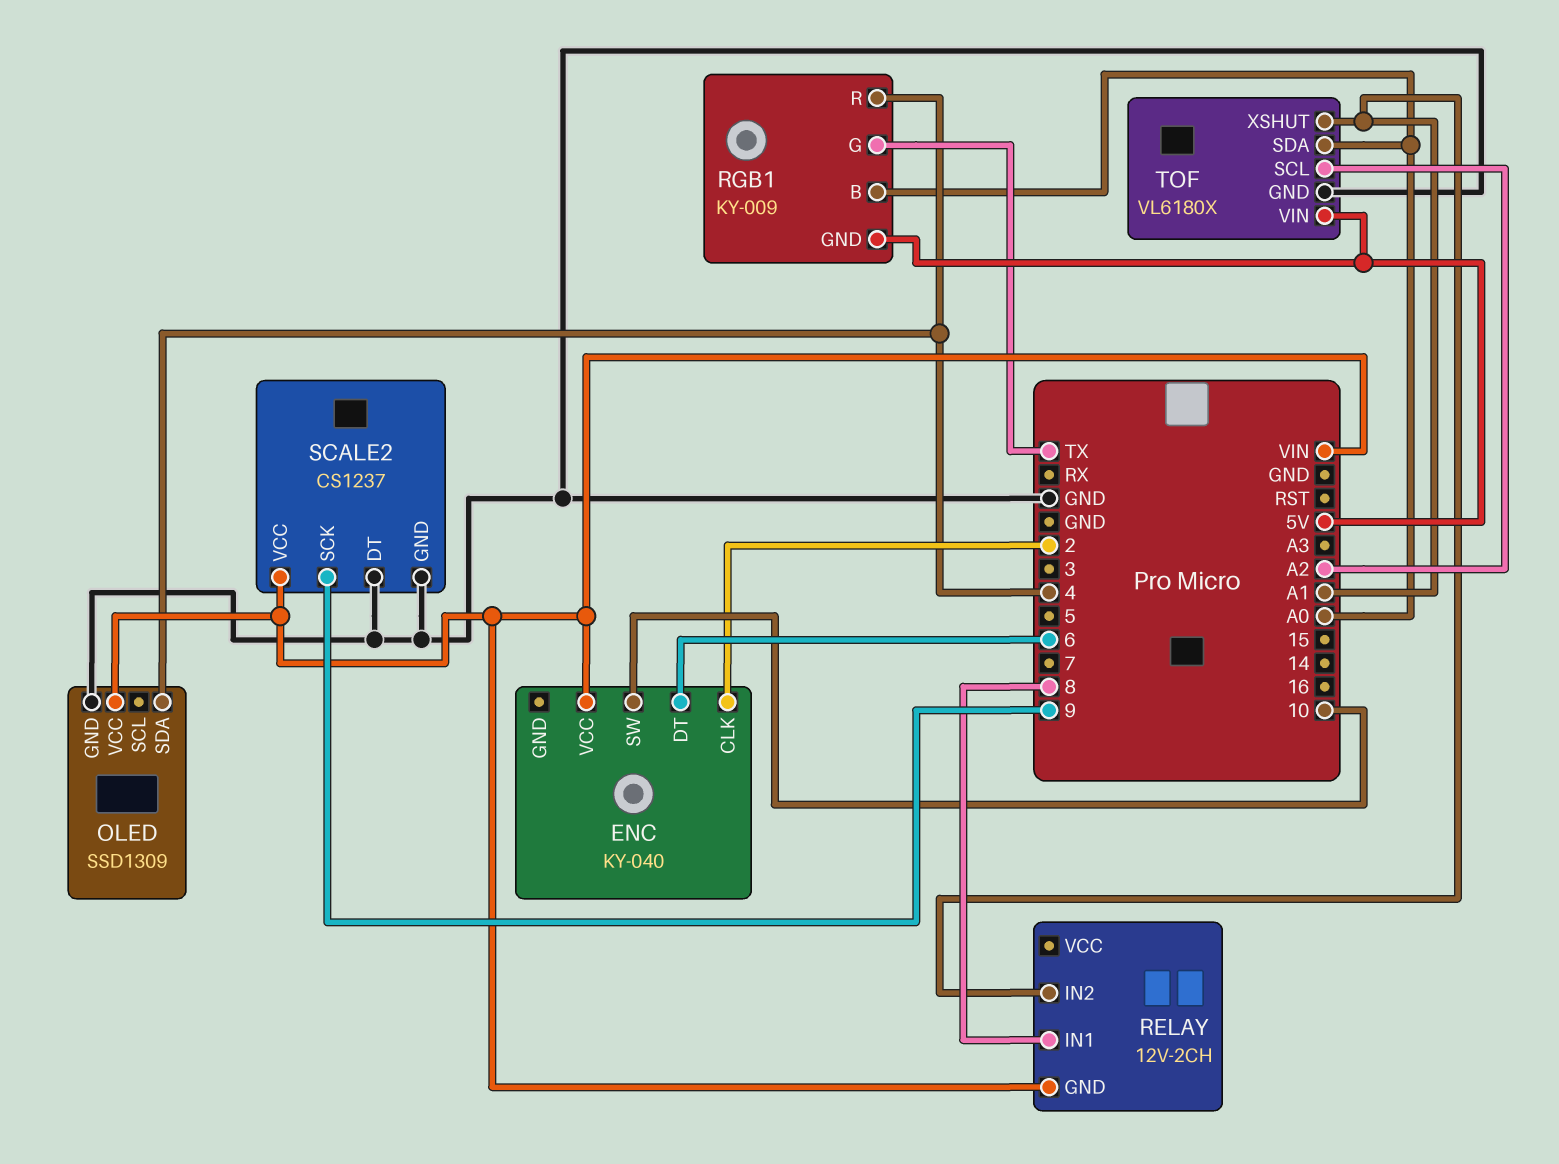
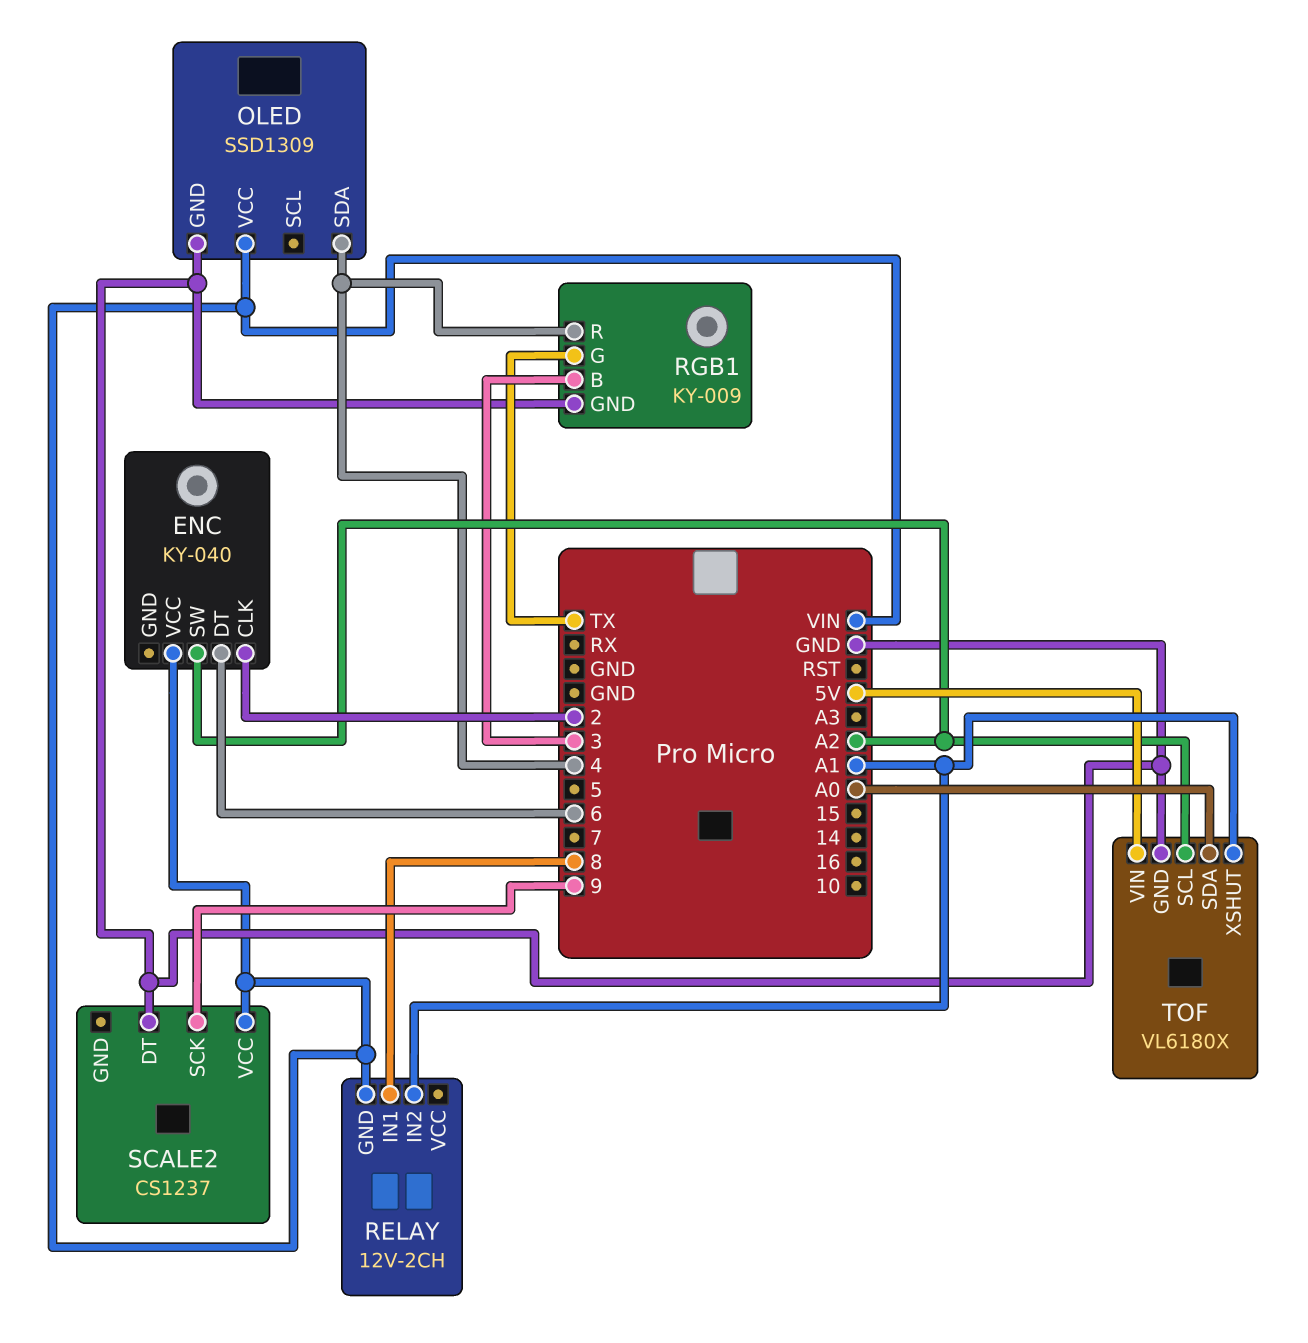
ENC pin SW: 10 -> A2
RGB1 pin B: A0 -> 3
RGB1 pin GND: 5V -> GND
SCALE2 pin GND: GND -> none

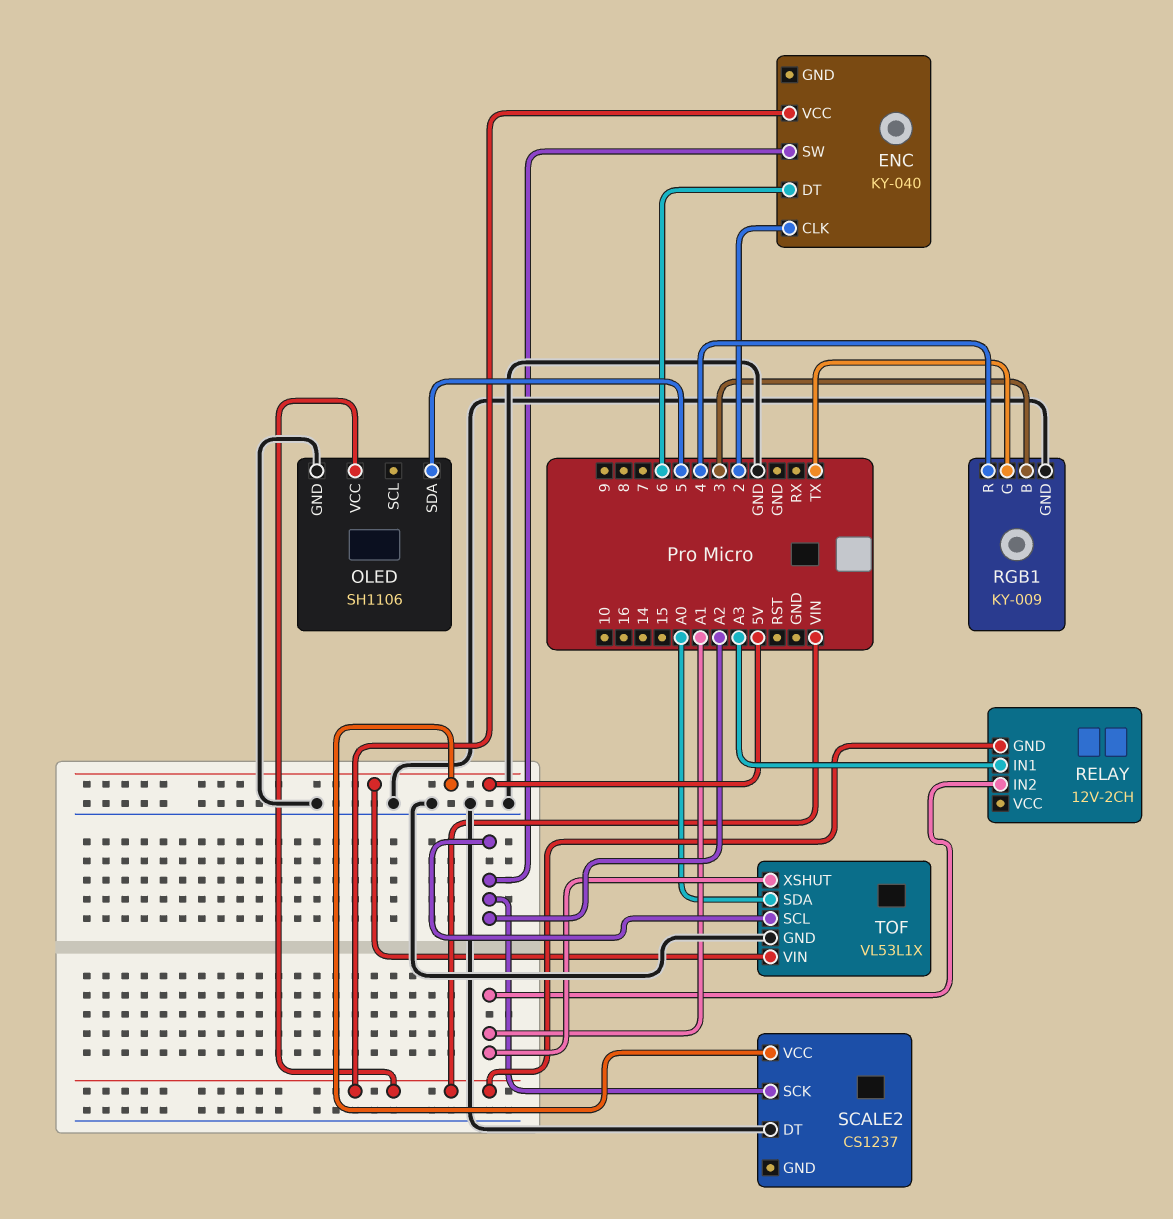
OLED: SSD1309 -> SH1106
OLED pin SDA: 4 -> 5
RELAY pin IN1: 8 -> A3
SCALE2 pin SCK: 9 -> A2
SCALE2 pin VCC: VIN -> 5V
TOF: VL6180X -> VL53L1X

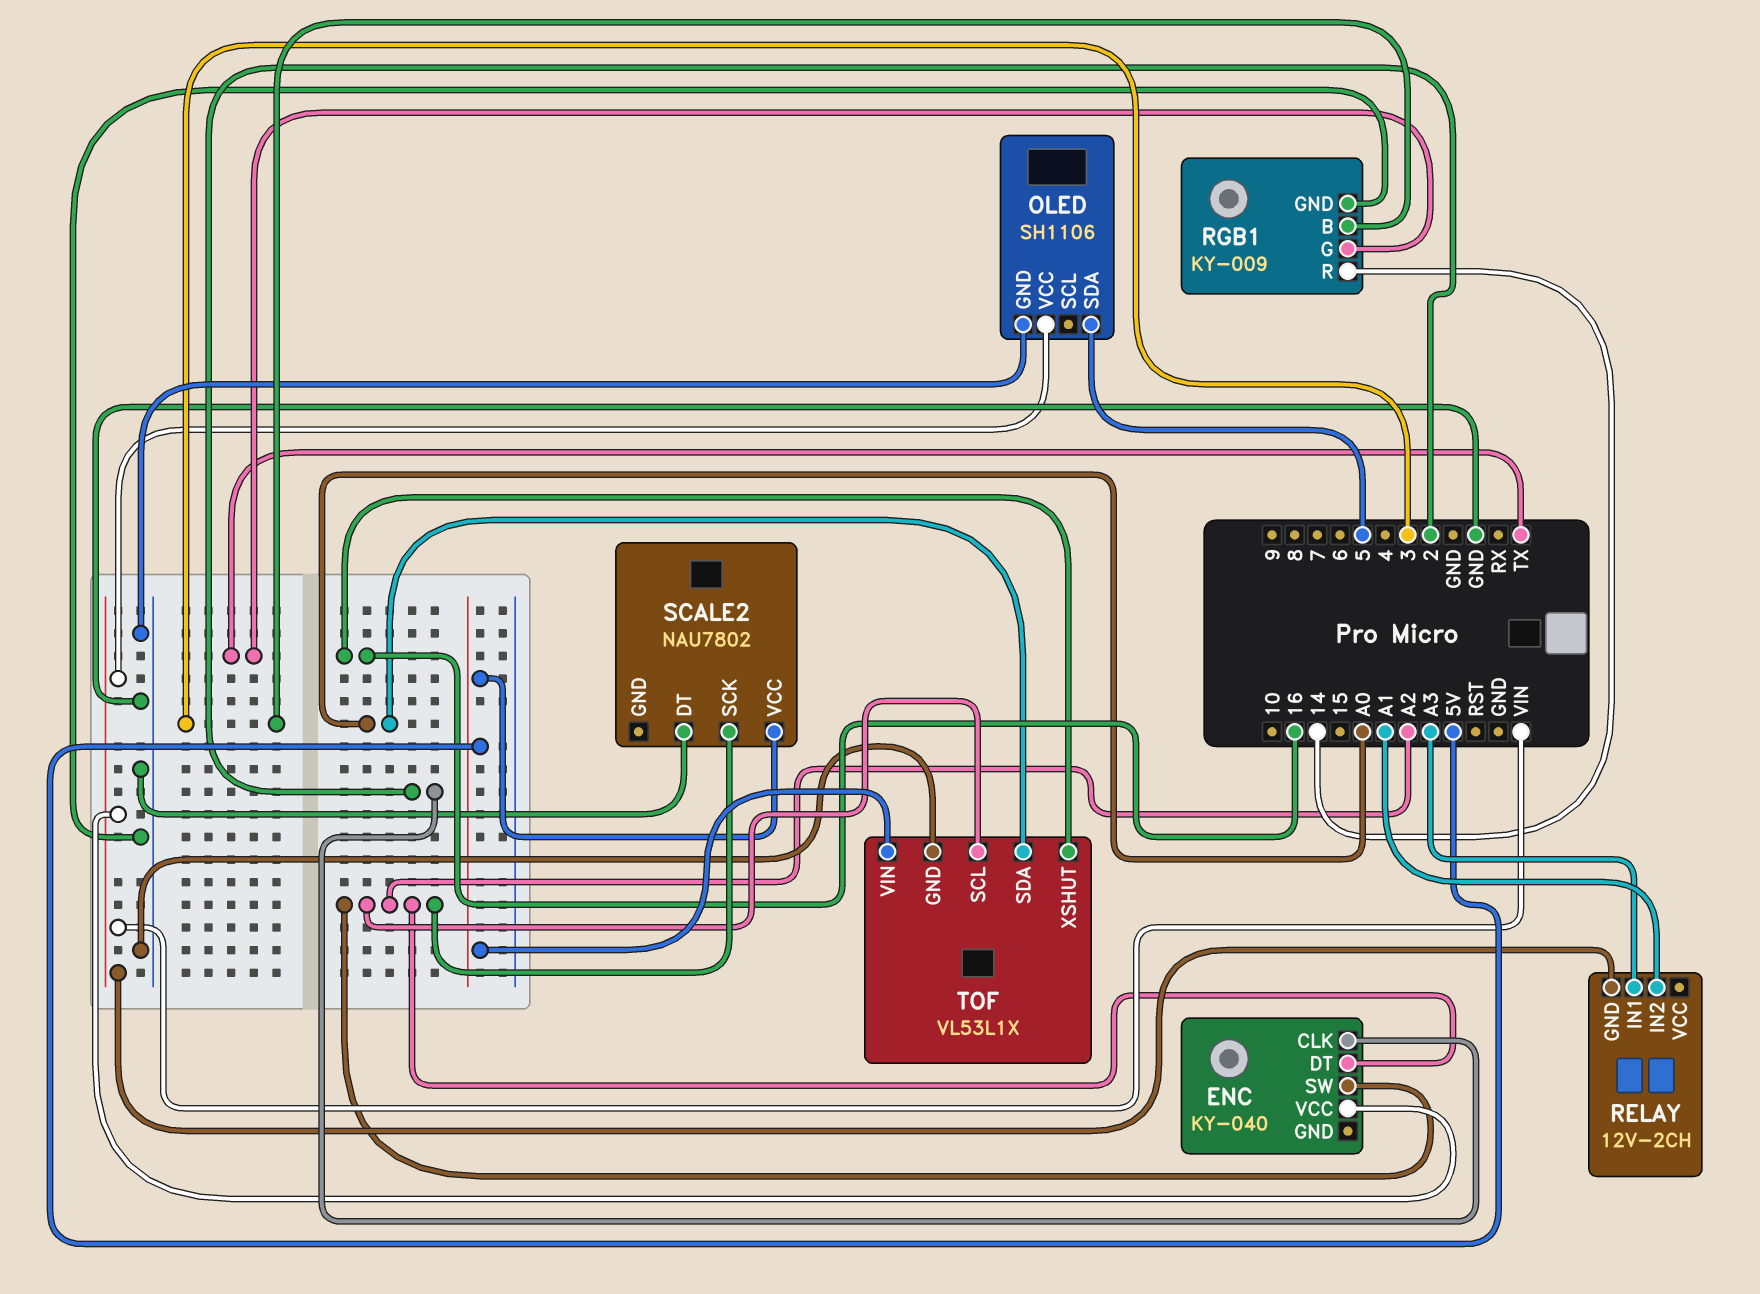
ENC pin DT: 6 -> A2
RGB1 pin R: 4 -> 14
SCALE2: CS1237 -> NAU7802
TOF pin XSHUT: A1 -> 16

